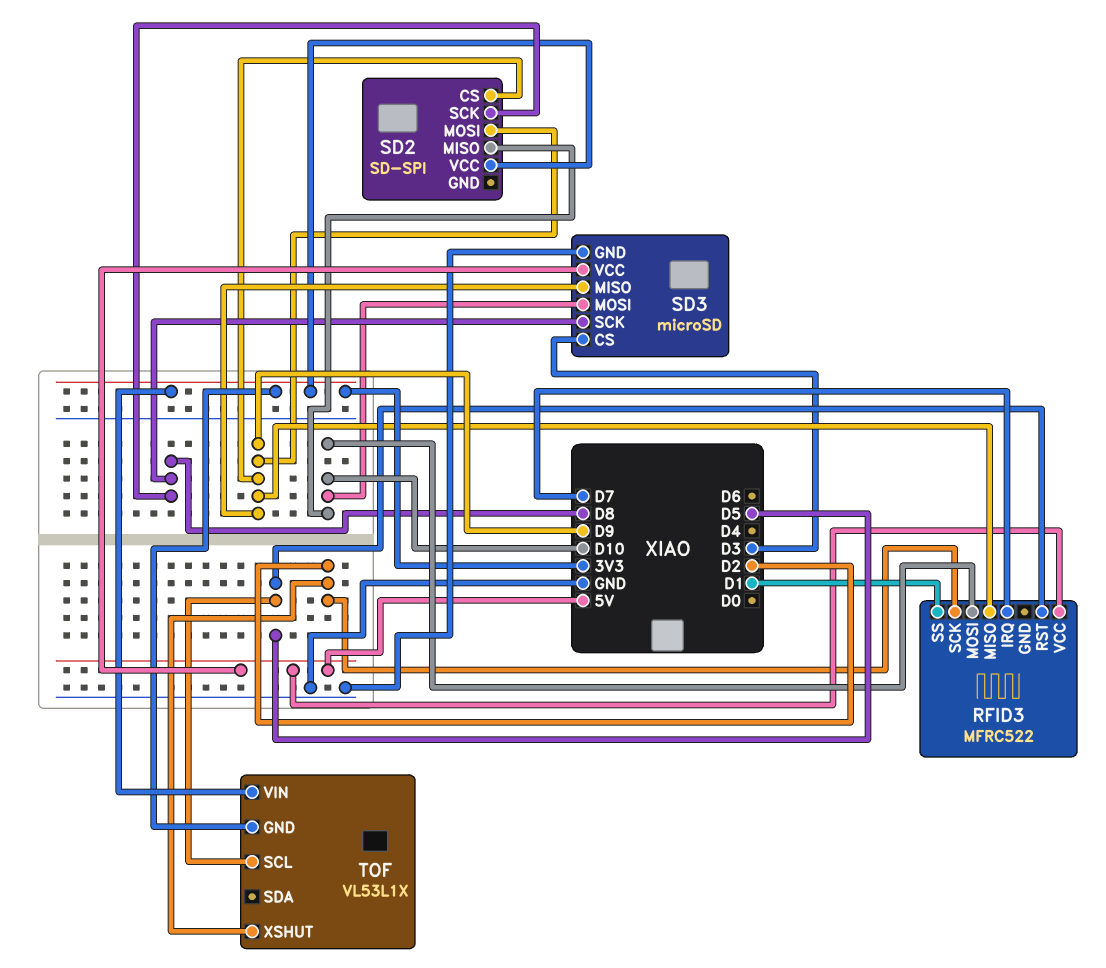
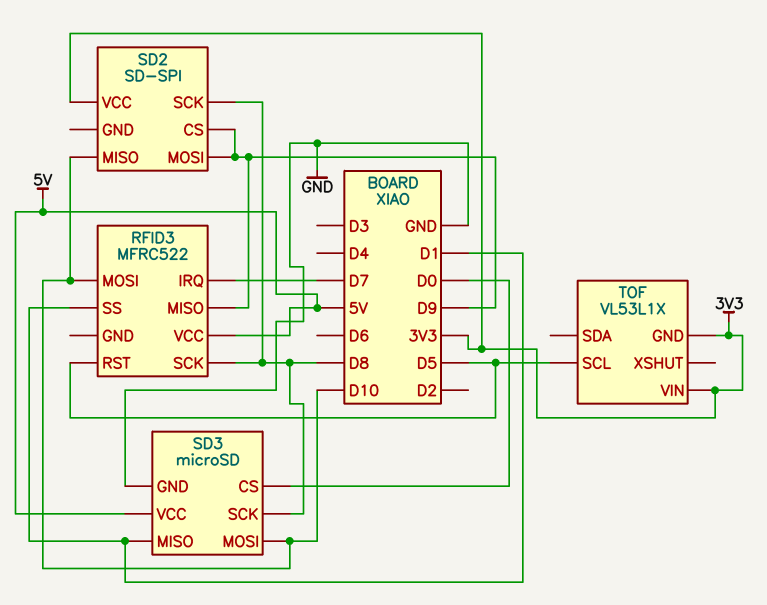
RFID3 pin SCK: D2 -> D8
SD3 pin CS: D3 -> D0
SD3 pin MISO: D9 -> D1
TOF pin XSHUT: D2 -> none

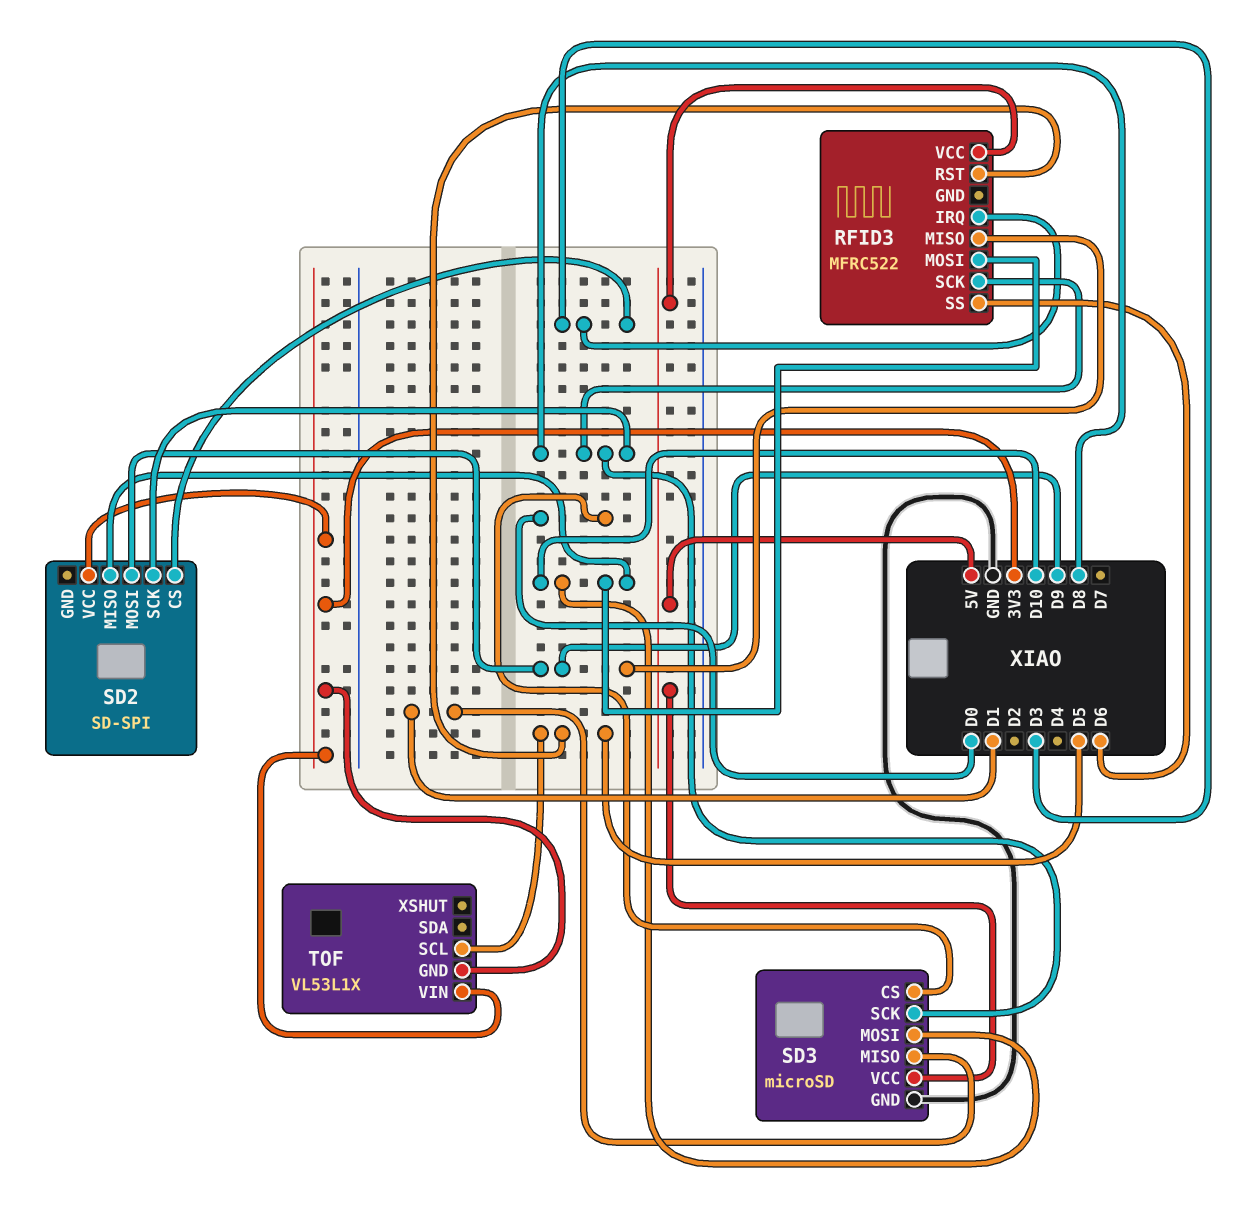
RFID3 pin IRQ: D7 -> D3
RFID3 pin SS: D1 -> D6
SD2 pin CS: D9 -> D3

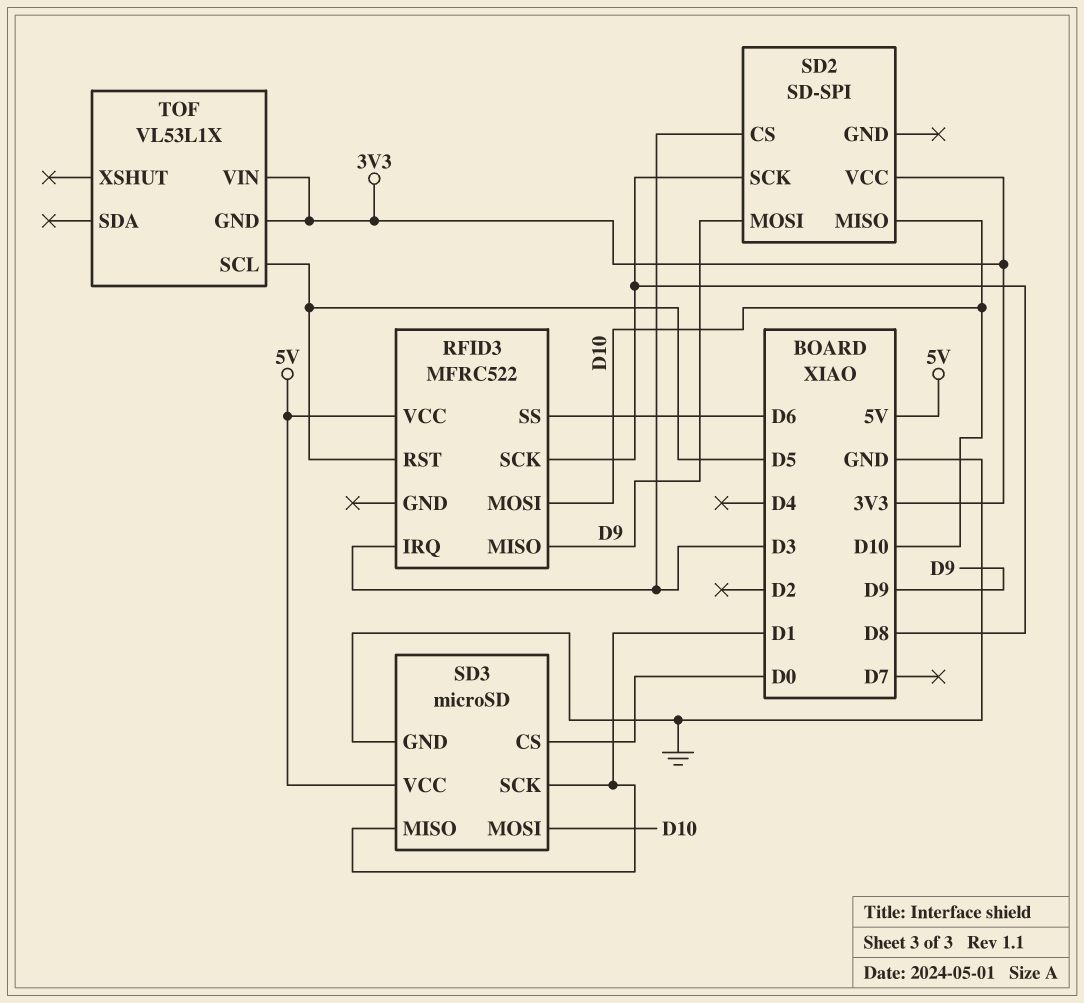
SD3 pin SCK: D8 -> D1

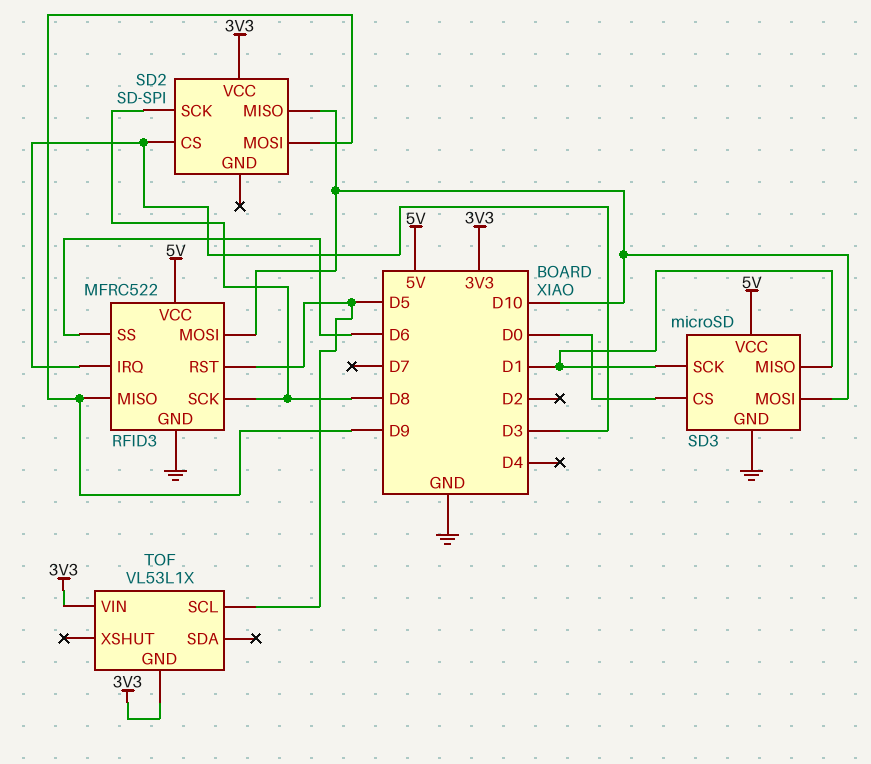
RFID3 pin GND: none -> GND

